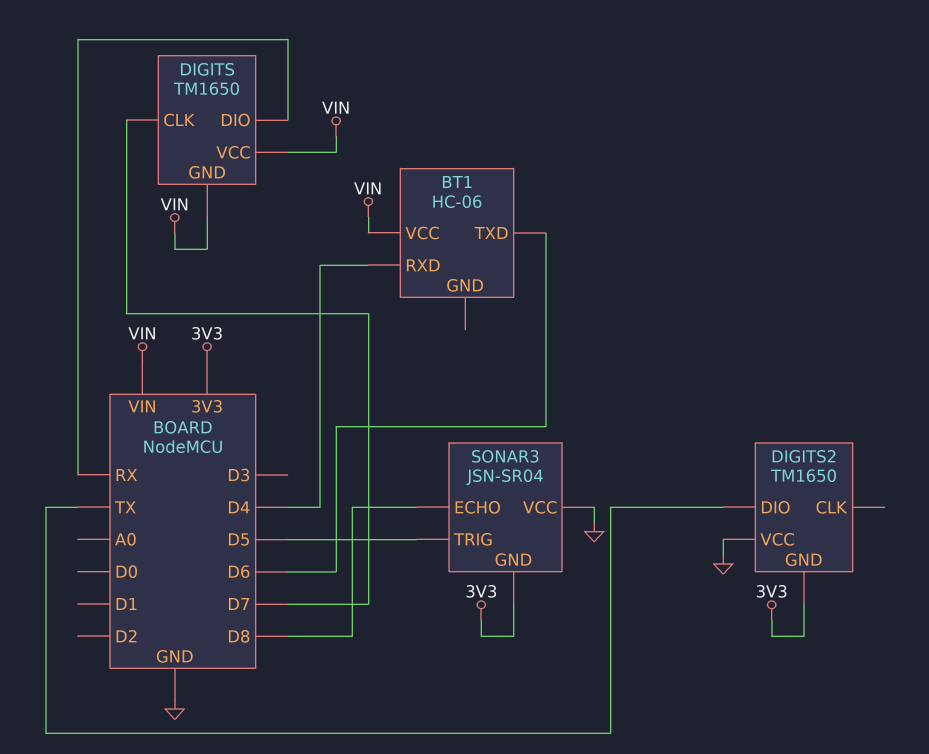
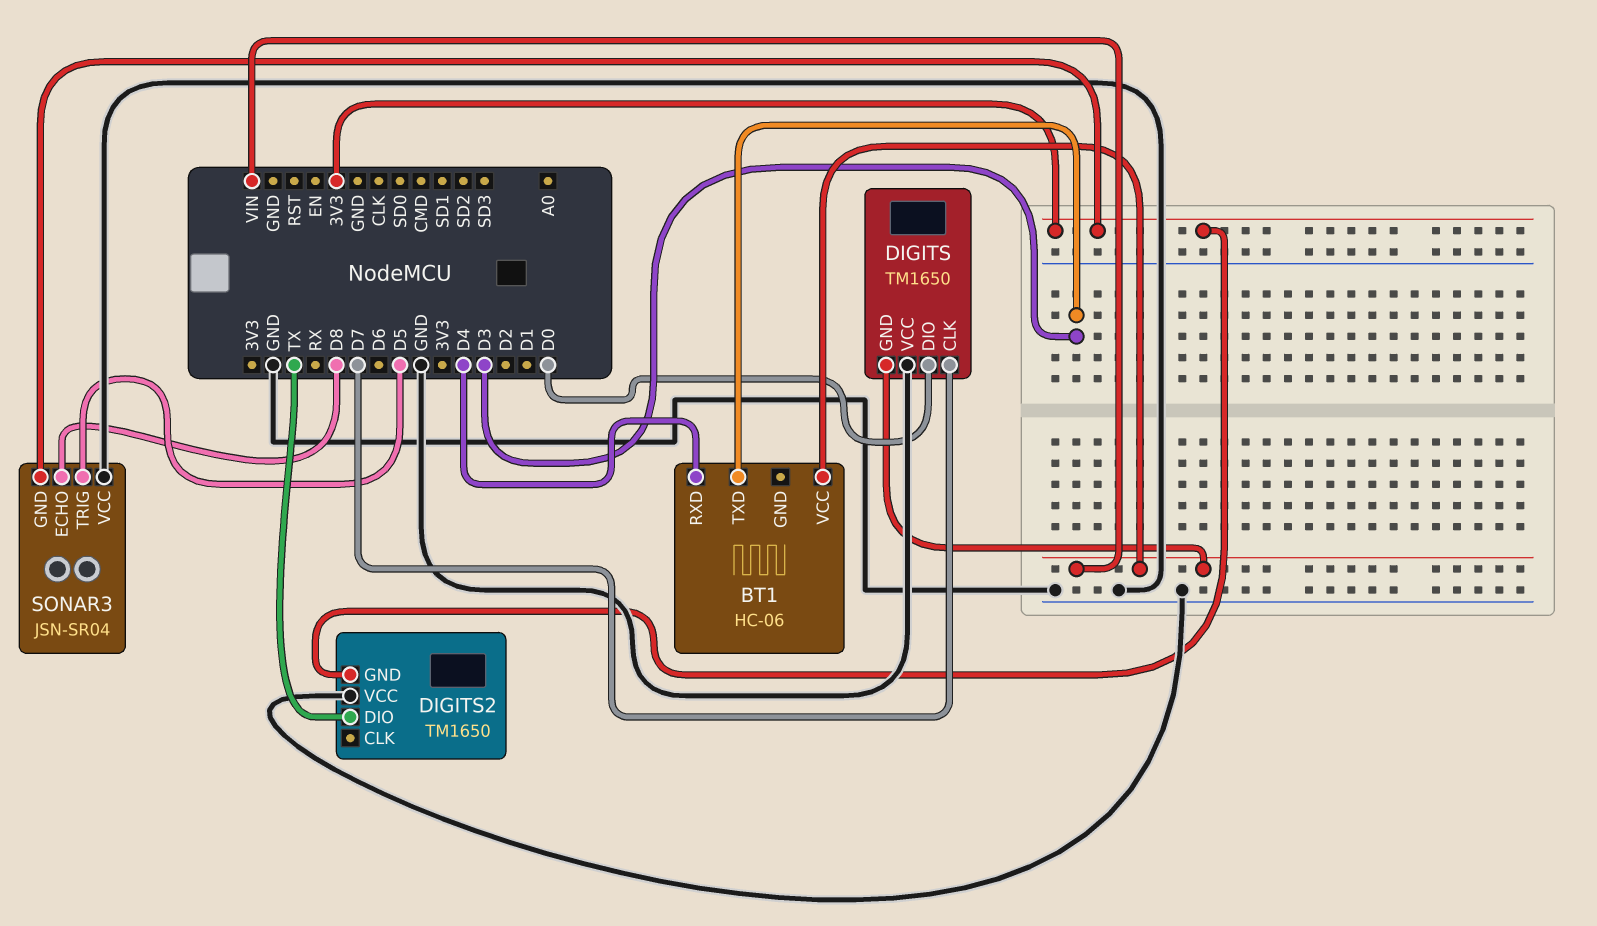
BT1 pin TXD: D6 -> D3
DIGITS pin DIO: RX -> D0
DIGITS pin VCC: VIN -> GND

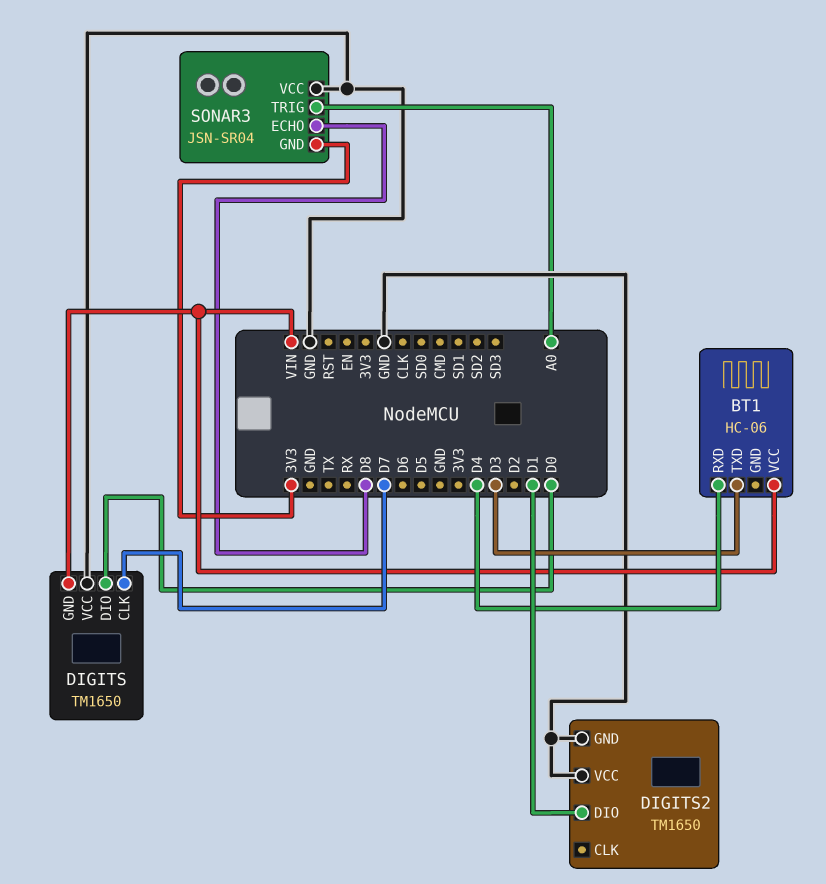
DIGITS2 pin DIO: TX -> D1
DIGITS2 pin GND: 3V3 -> GND
SONAR3 pin TRIG: D5 -> A0

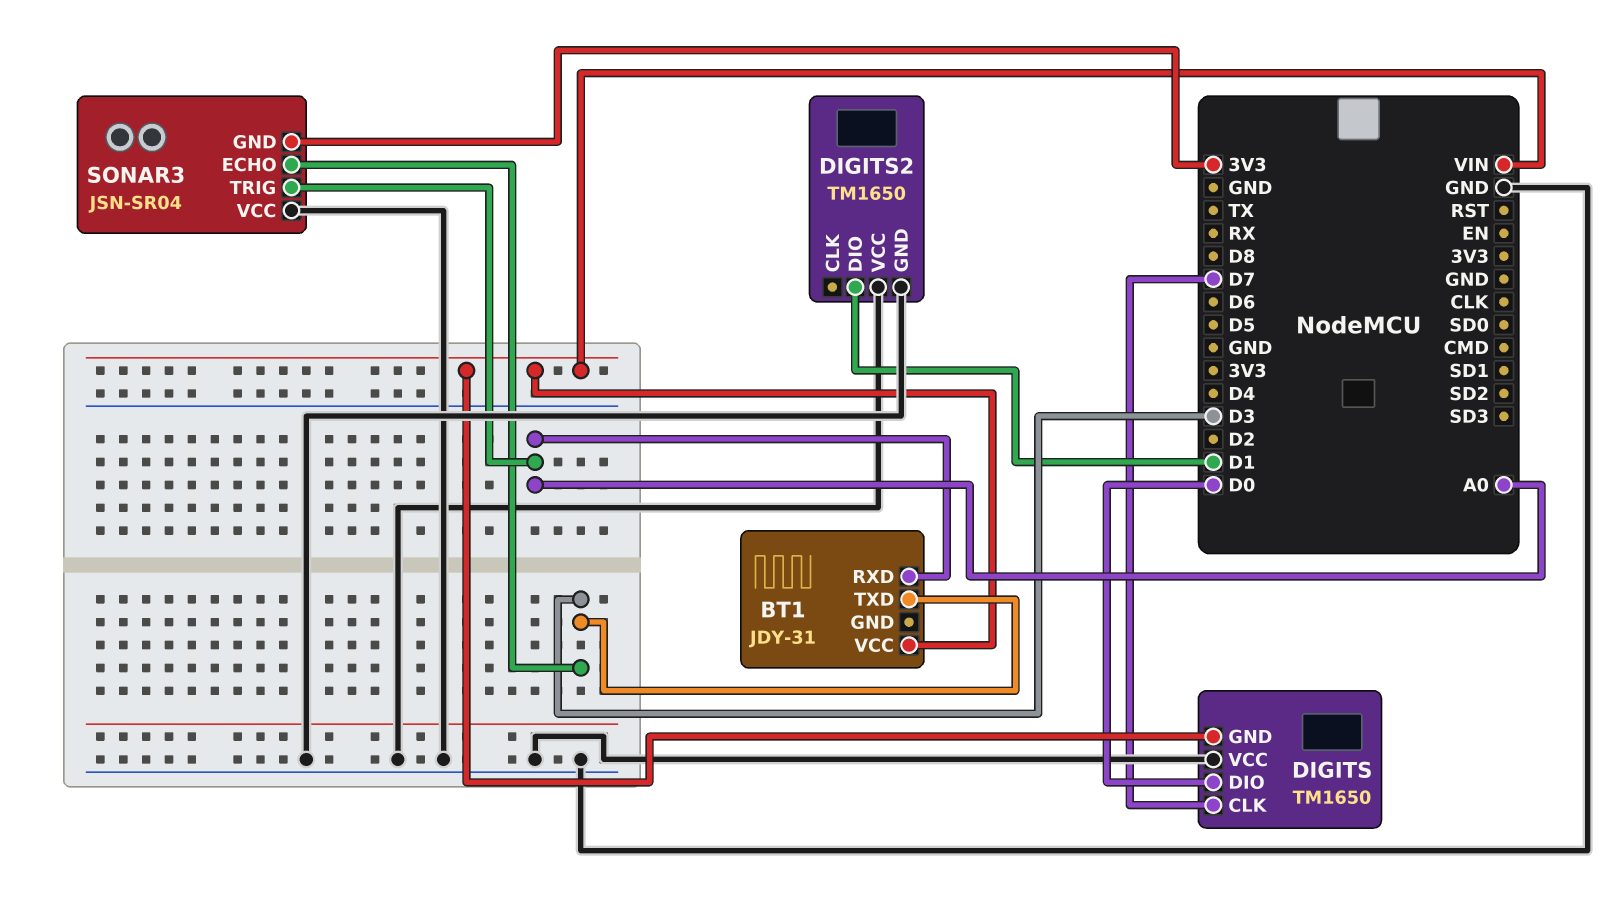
BT1: HC-06 -> JDY-31
BT1 pin RXD: D4 -> A0
SONAR3 pin ECHO: D8 -> D3

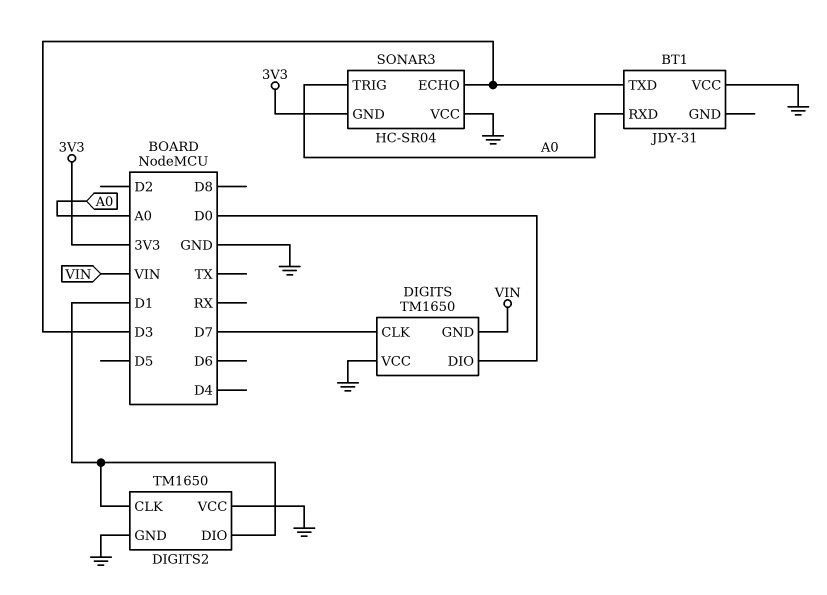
BT1 pin VCC: VIN -> GND
DIGITS2 pin CLK: none -> D1
SONAR3: JSN-SR04 -> HC-SR04

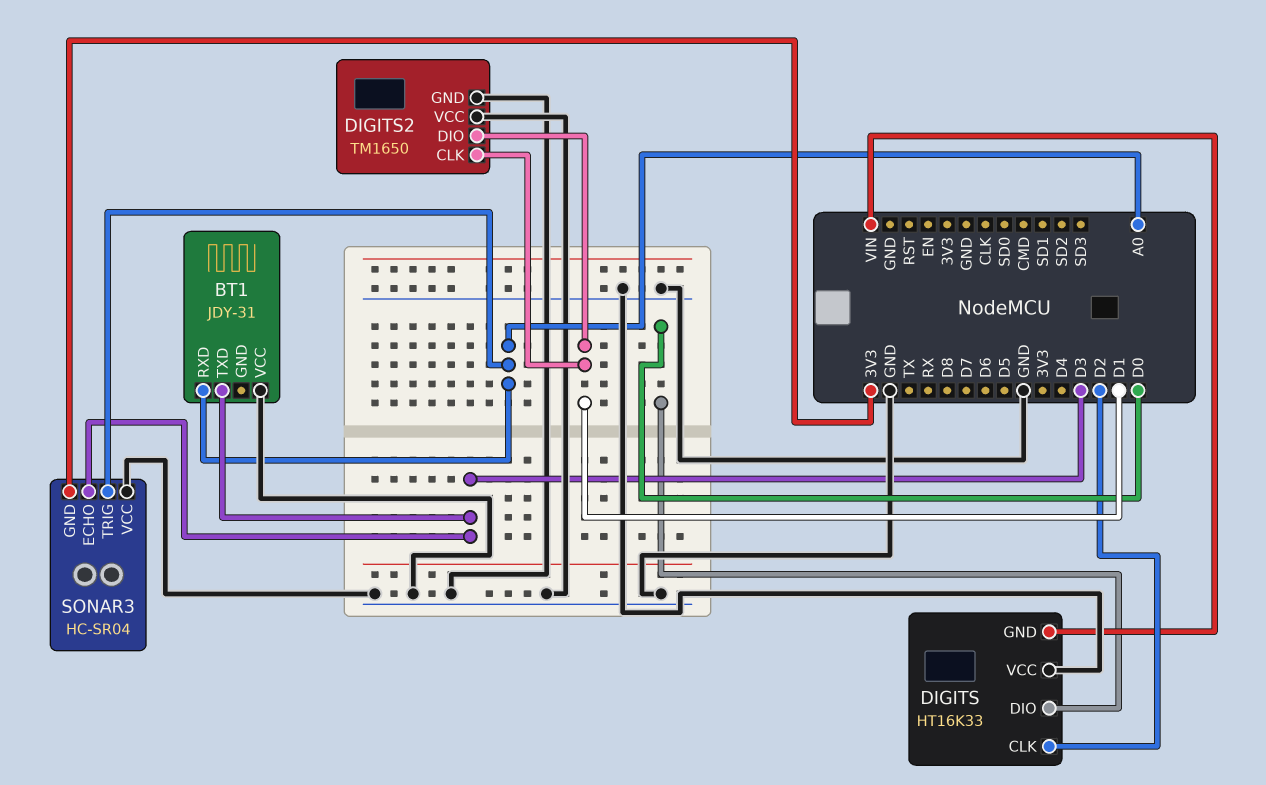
DIGITS: TM1650 -> HT16K33
DIGITS pin CLK: D7 -> D2

